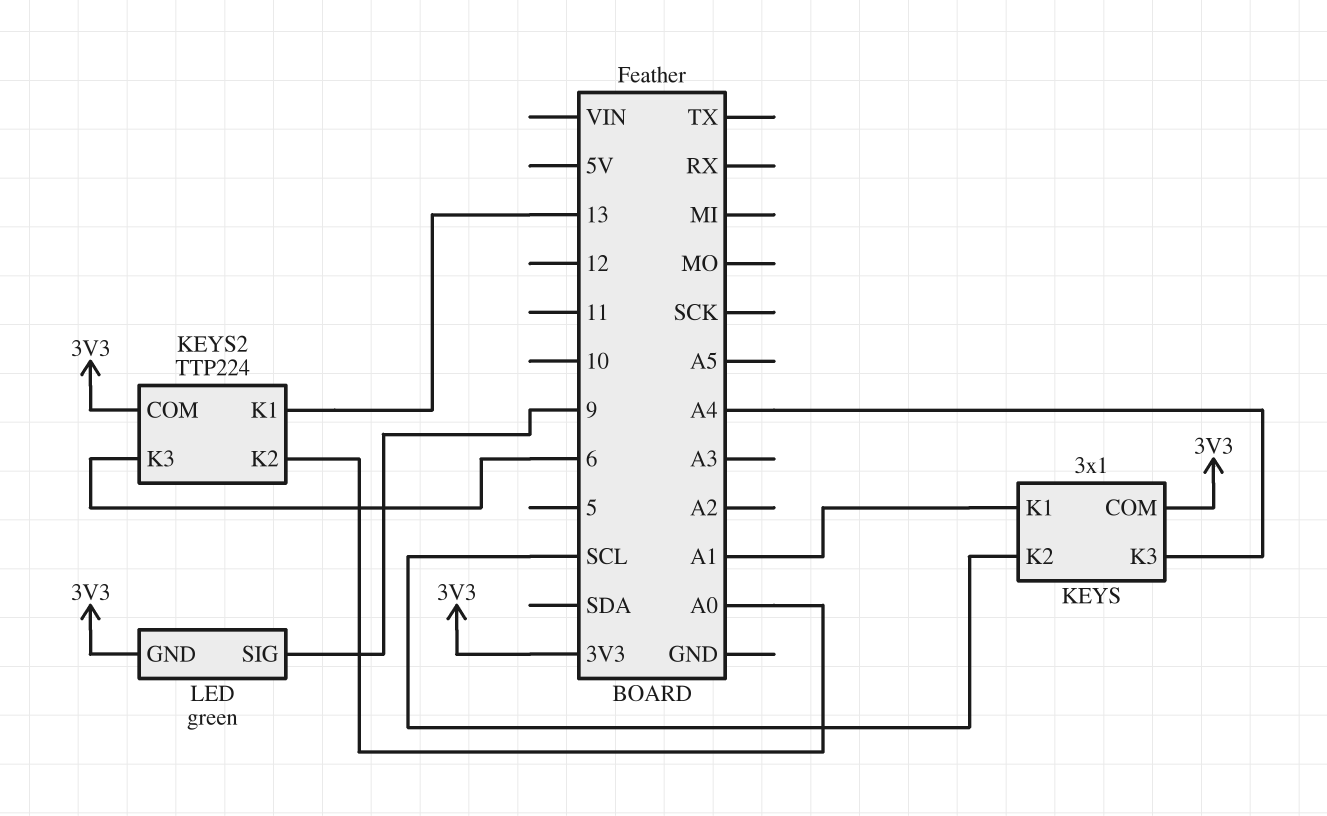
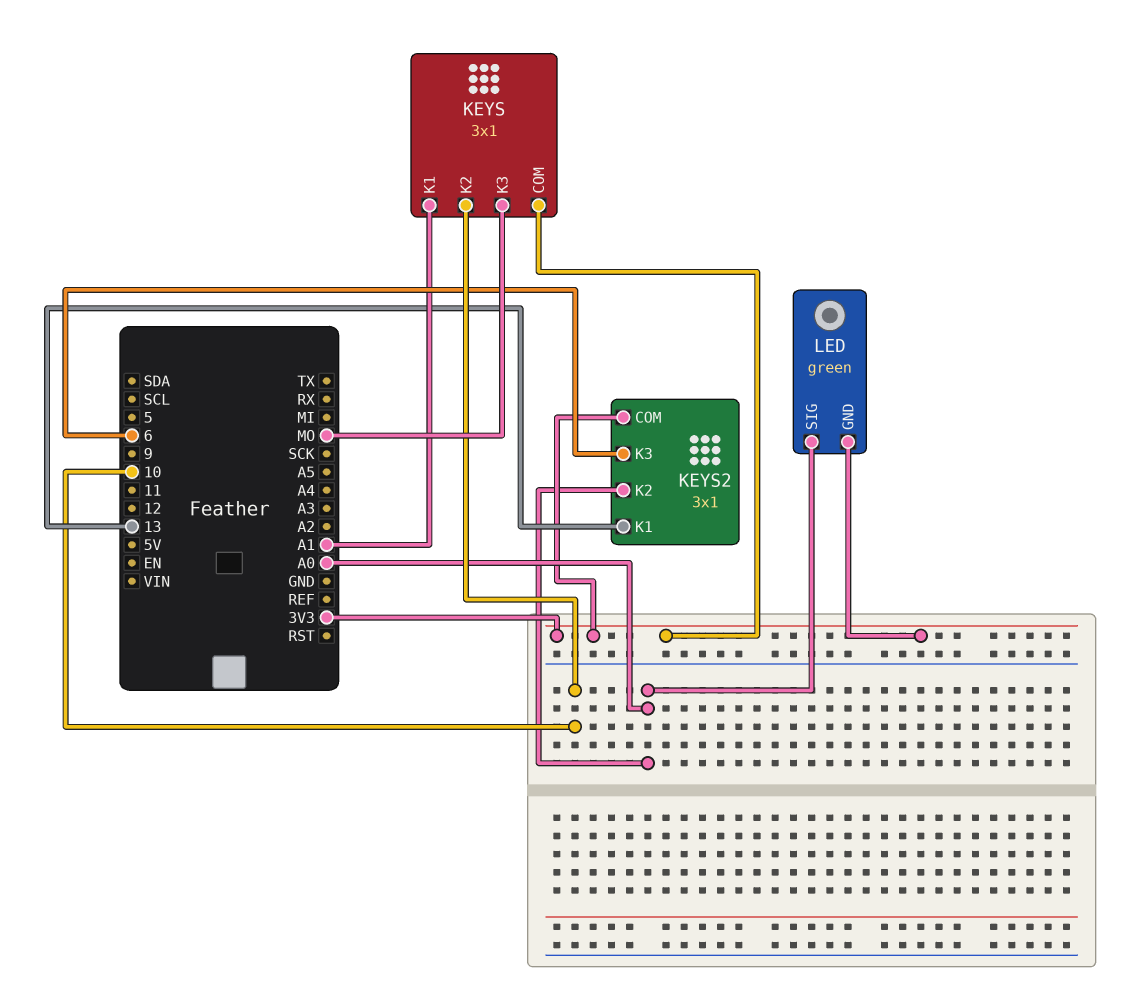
KEYS pin K2: SCL -> 10
KEYS pin K3: A4 -> MO
KEYS2: TTP224 -> 3x1
LED pin SIG: 9 -> A0

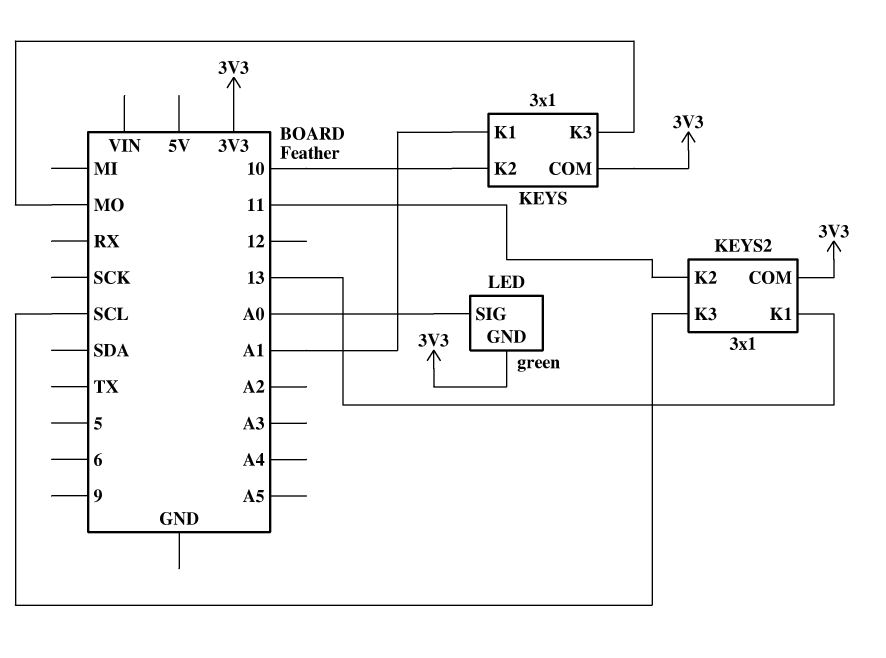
KEYS2 pin K2: A0 -> 11
KEYS2 pin K3: 6 -> SCL

